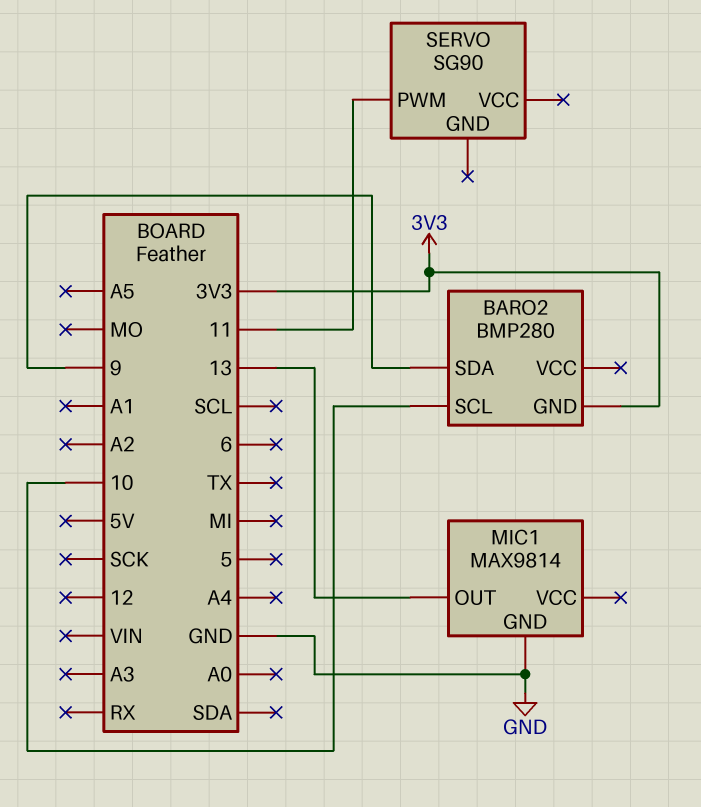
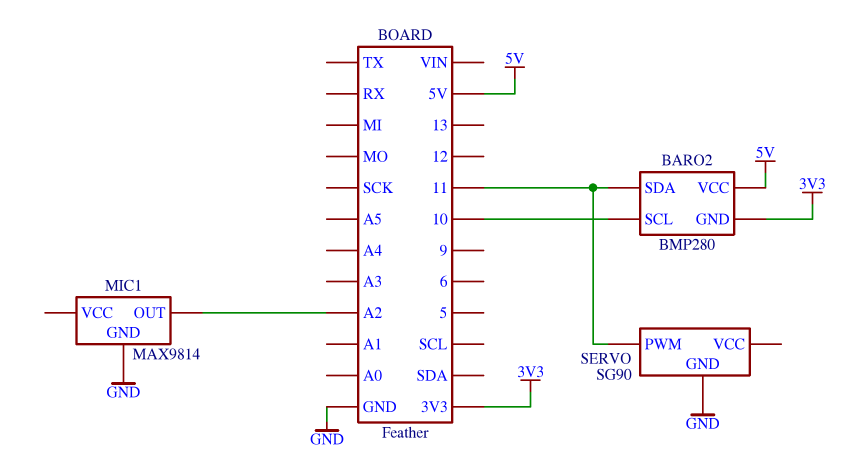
BARO2 pin SDA: 9 -> 11
BARO2 pin VCC: none -> 5V
MIC1 pin OUT: 13 -> A2
SERVO pin GND: none -> GND

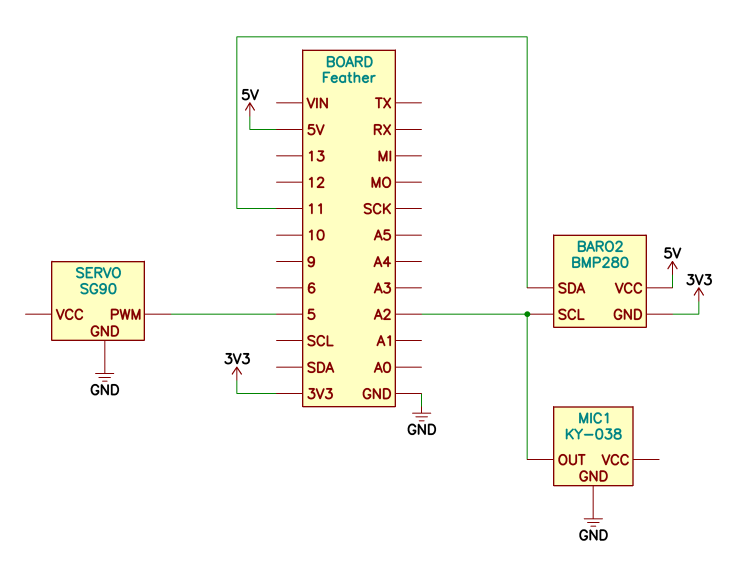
BARO2 pin SCL: 10 -> A2
MIC1: MAX9814 -> KY-038
SERVO pin PWM: 11 -> 5

